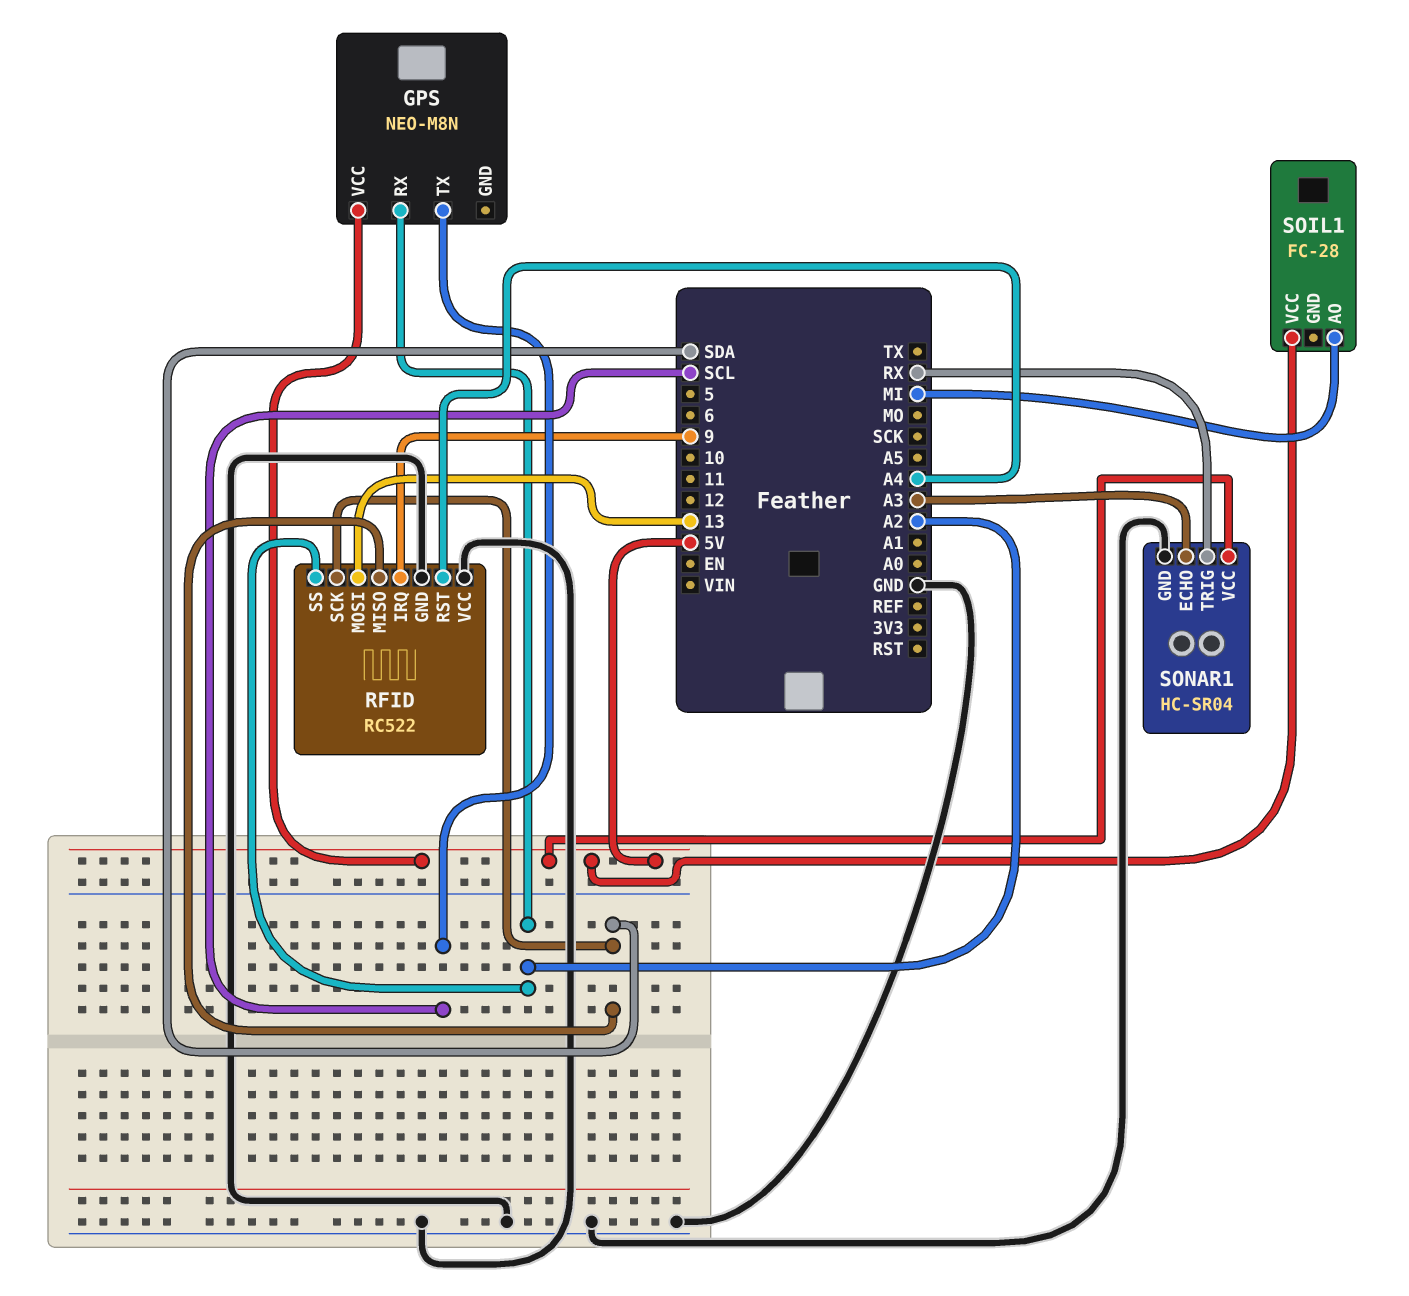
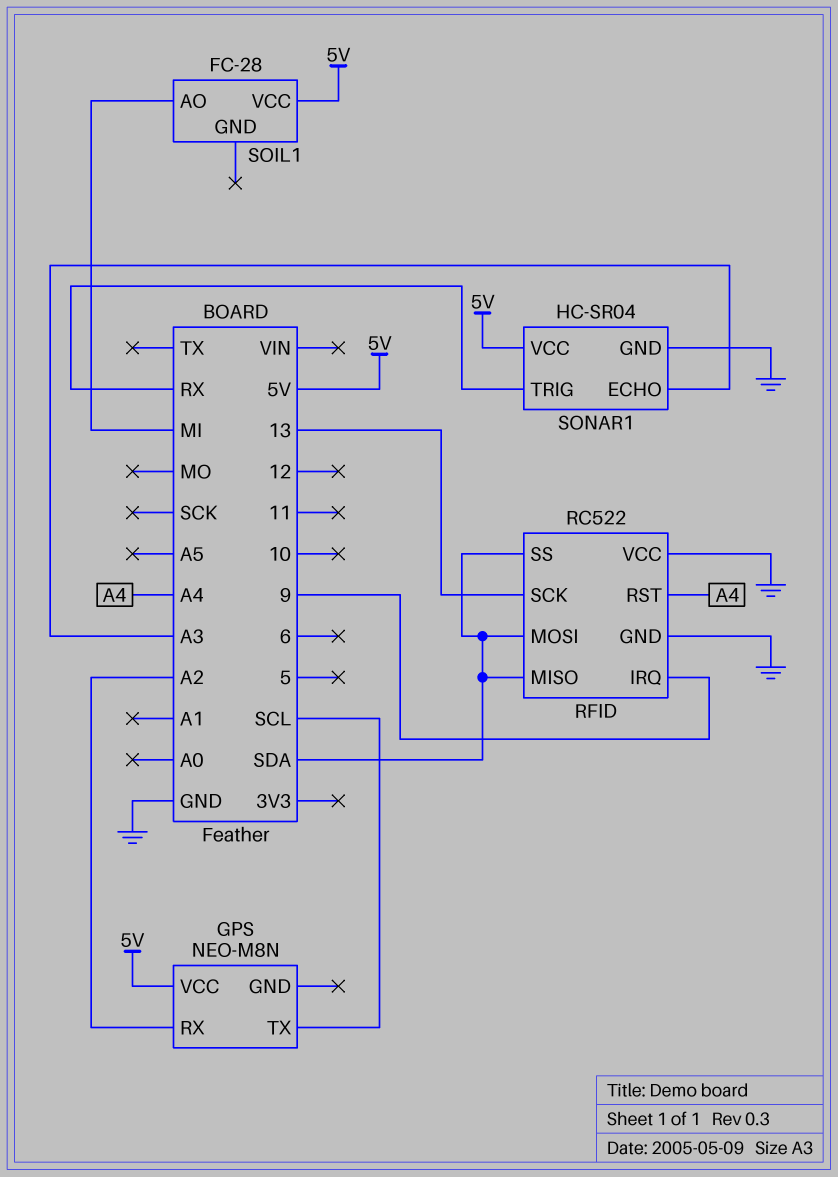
RFID pin MOSI: 13 -> SDA
RFID pin SCK: SDA -> 13
RFID pin SS: A2 -> SDA

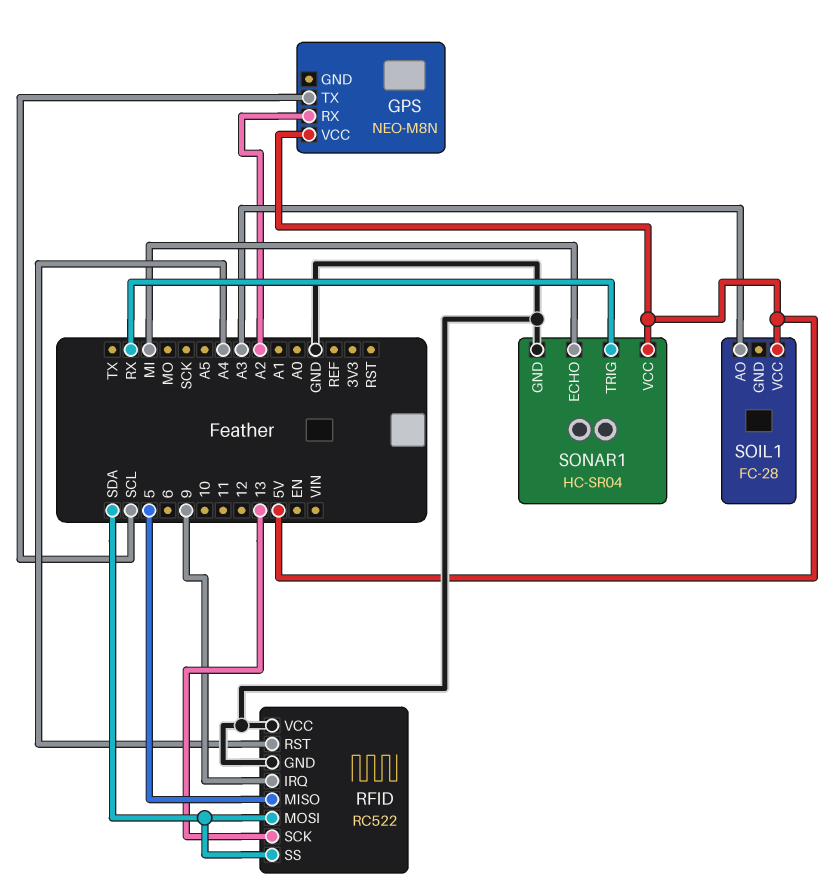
RFID pin MISO: SDA -> 5
SOIL1 pin AO: MI -> A3
SONAR1 pin ECHO: A3 -> MI

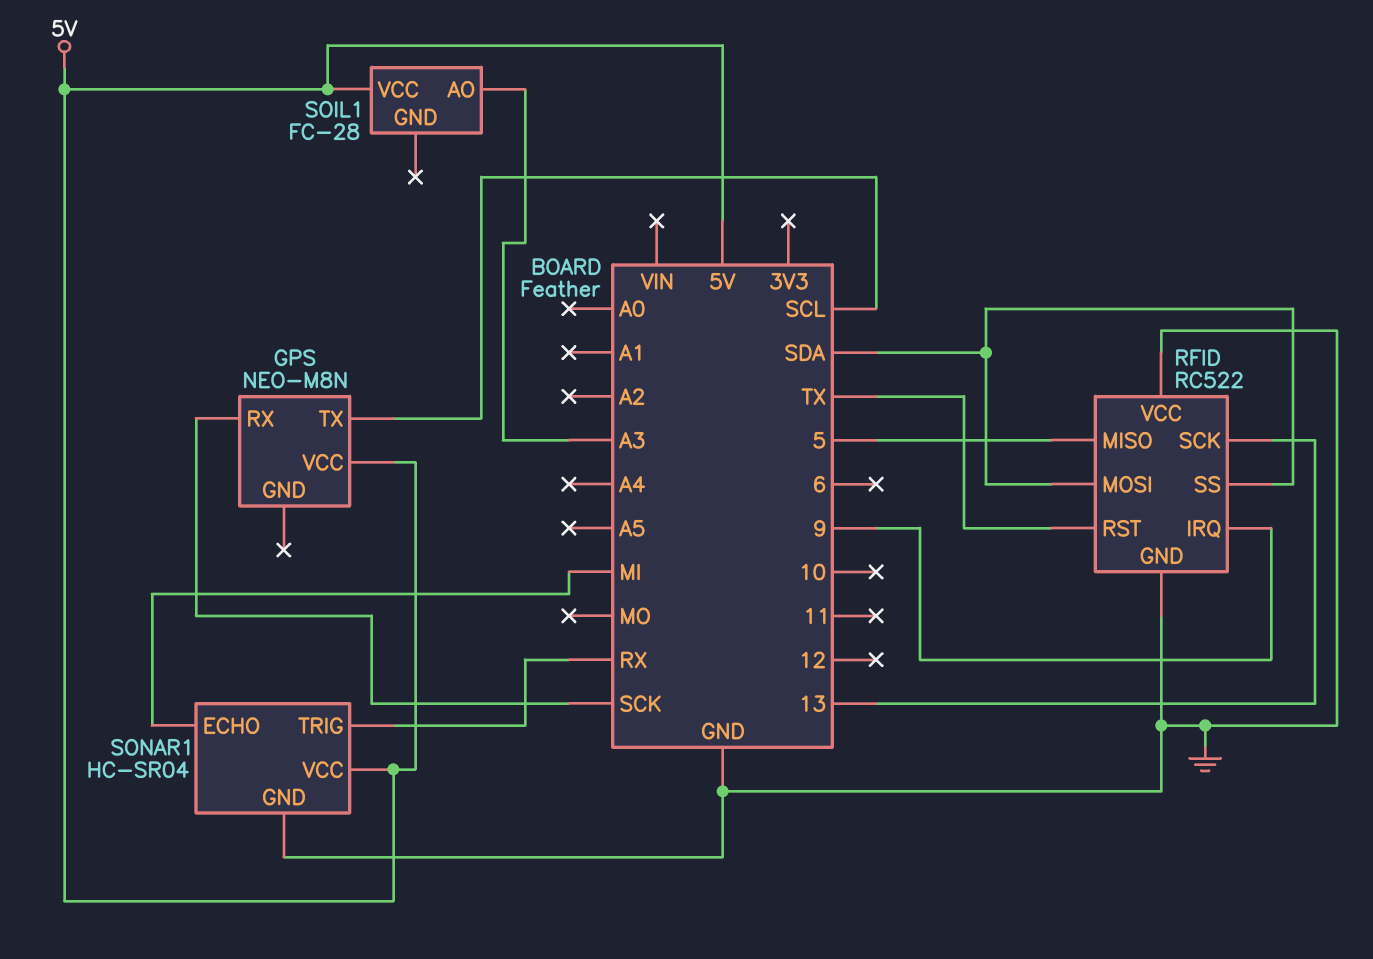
GPS pin RX: A2 -> SCK
RFID pin RST: A4 -> TX

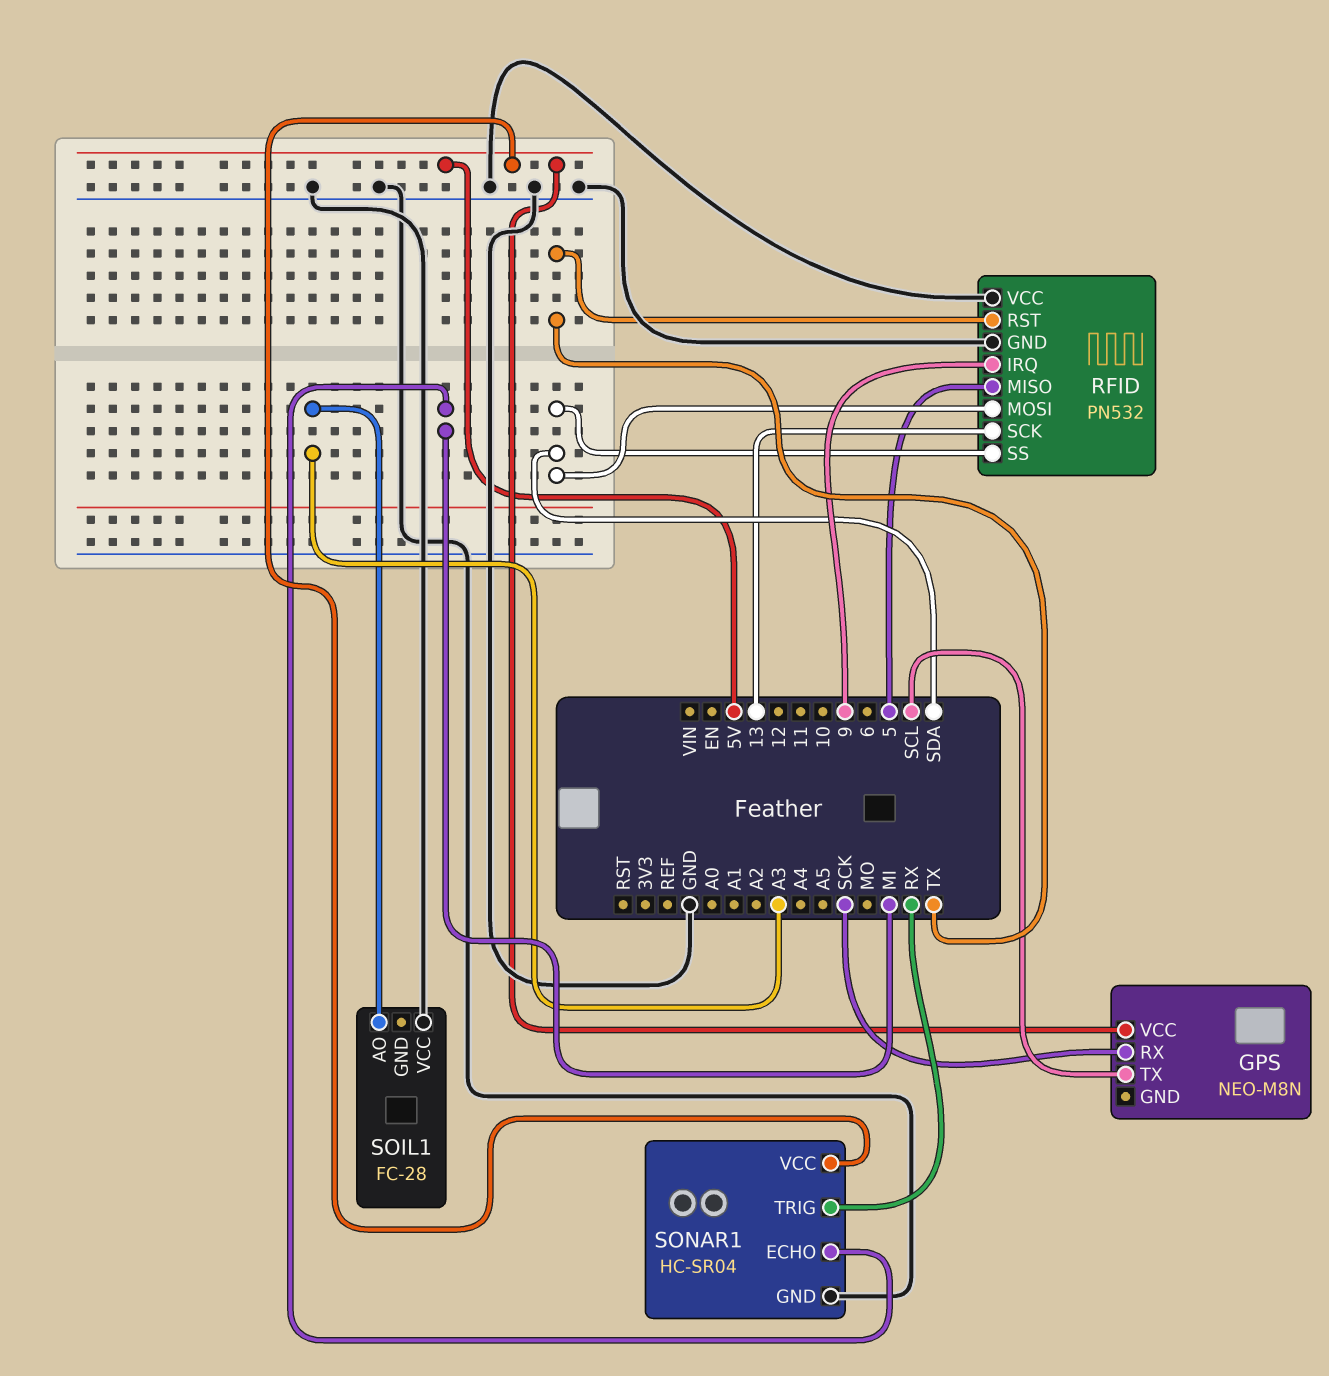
RFID: RC522 -> PN532
SOIL1 pin VCC: 5V -> GND

